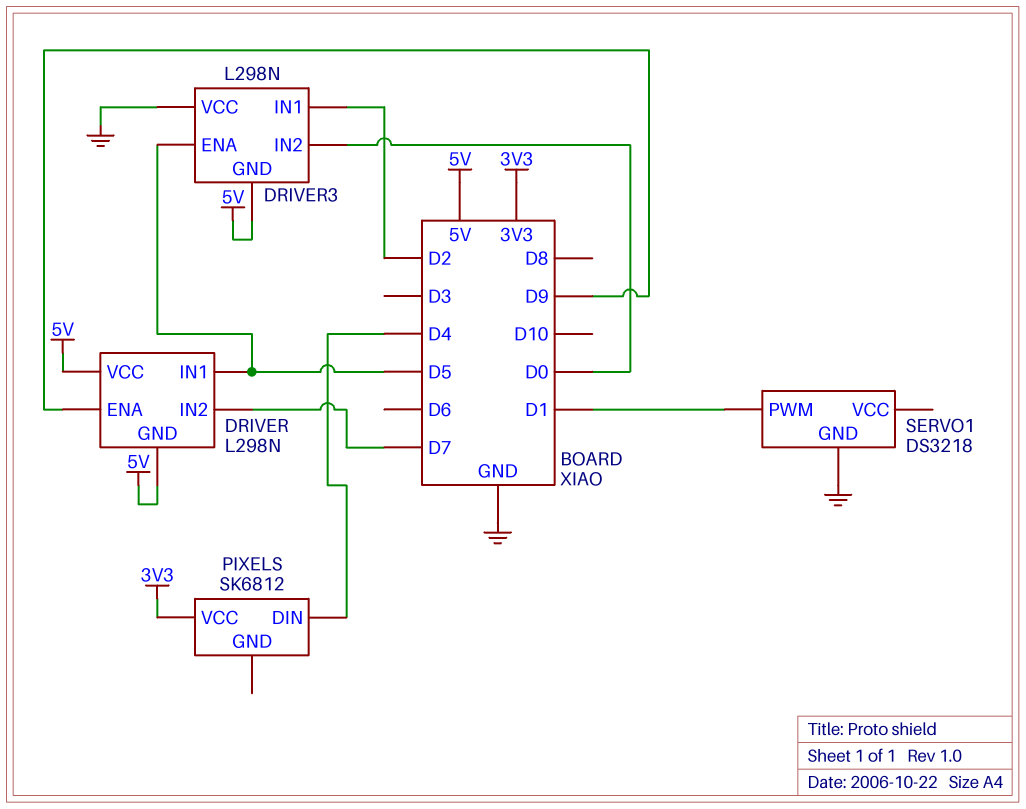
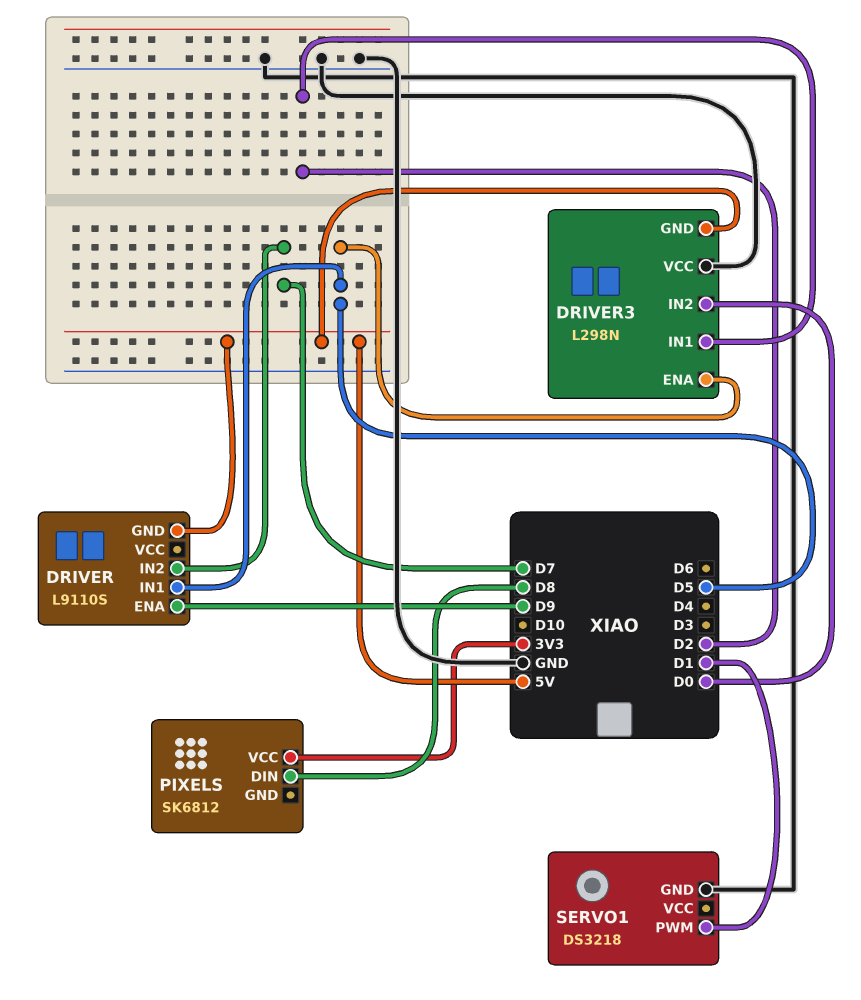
DRIVER: L298N -> L9110S
DRIVER pin VCC: 5V -> none
PIXELS pin DIN: D4 -> D8

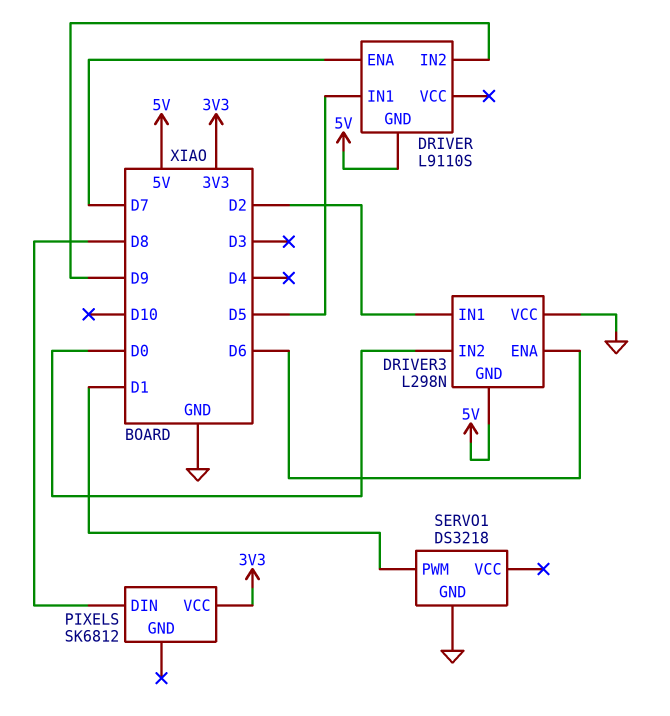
DRIVER pin ENA: D9 -> D7
DRIVER pin IN2: D7 -> D9
DRIVER3 pin ENA: D5 -> D6

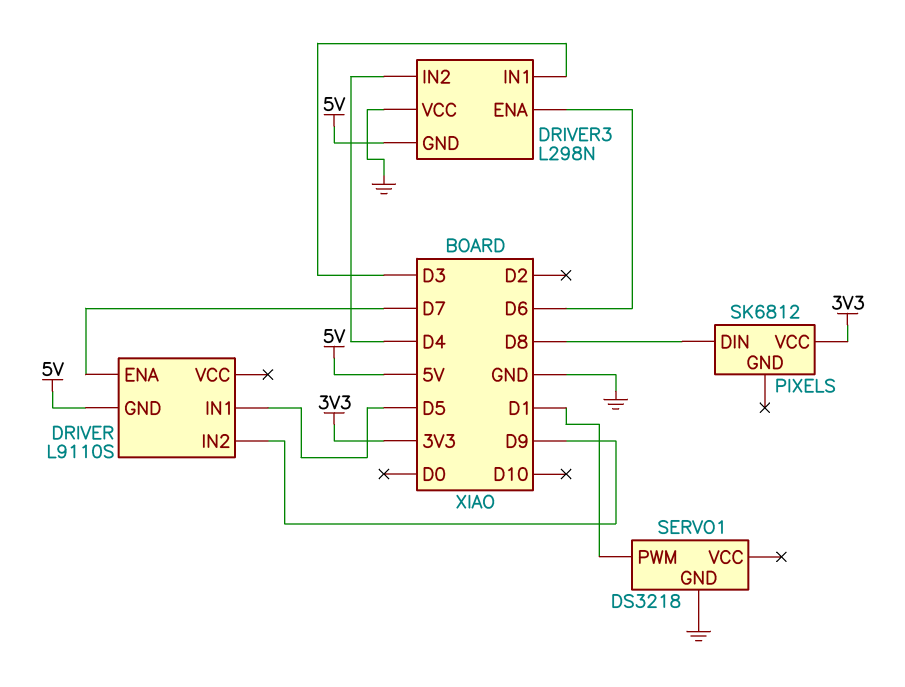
DRIVER3 pin IN1: D2 -> D3
DRIVER3 pin IN2: D0 -> D4

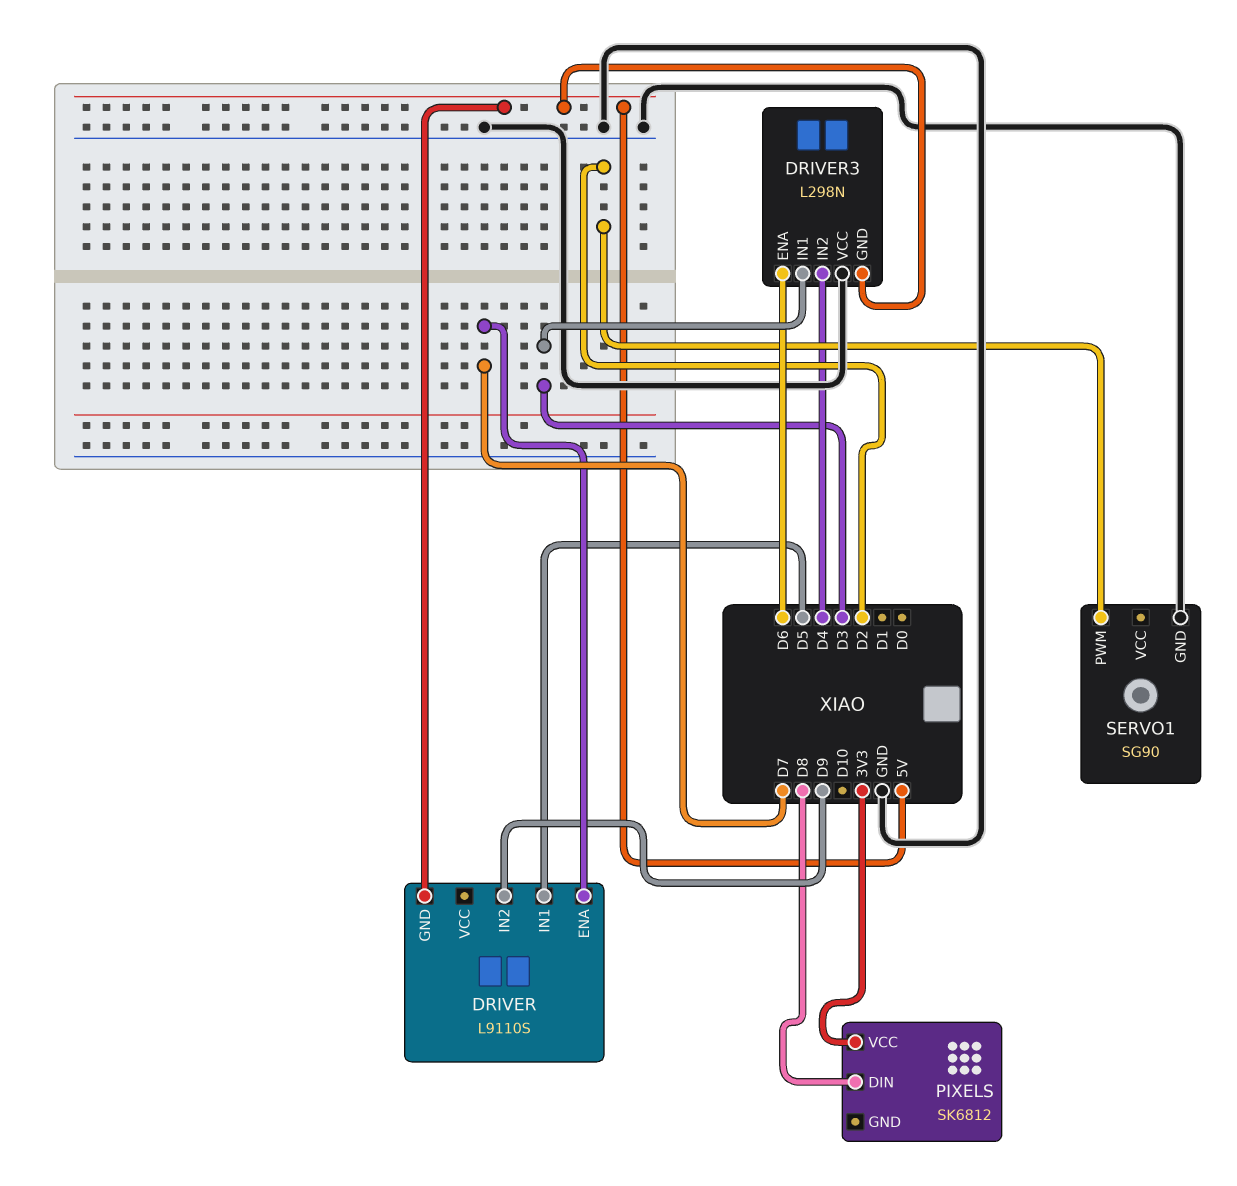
SERVO1: DS3218 -> SG90
SERVO1 pin PWM: D1 -> D2

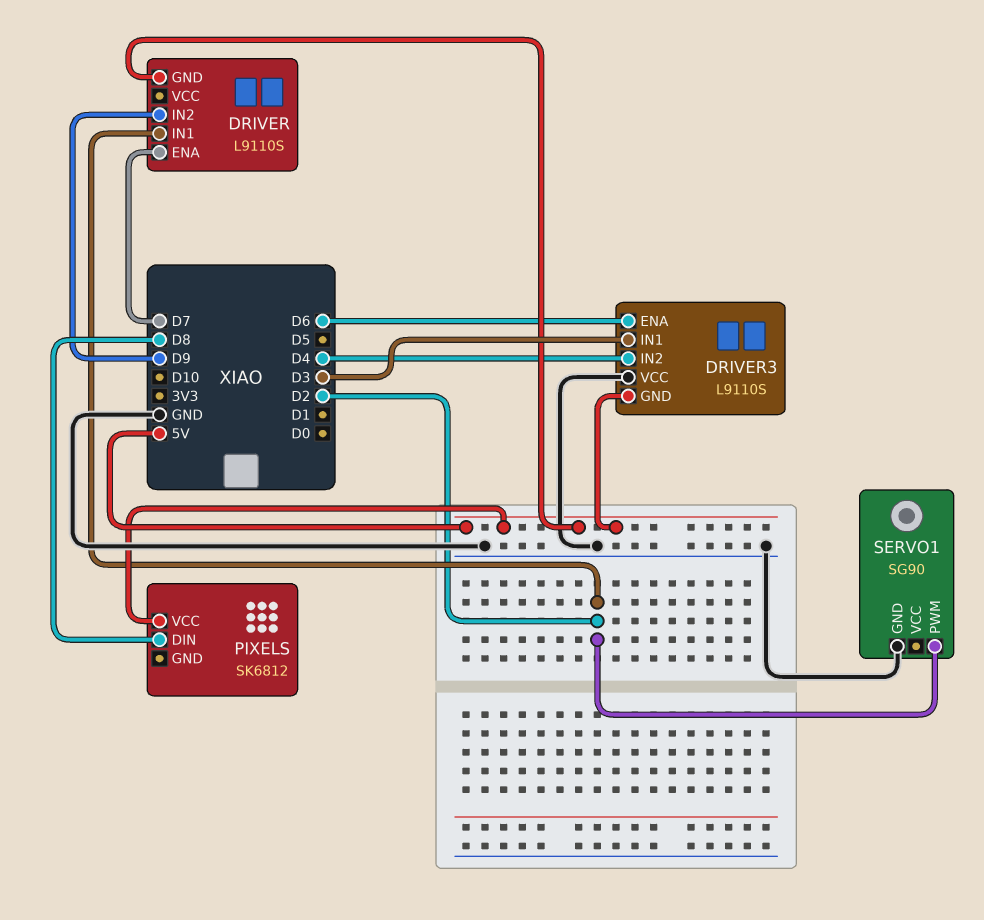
DRIVER pin IN1: D5 -> D2
DRIVER3: L298N -> L9110S
PIXELS pin VCC: 3V3 -> 5V

